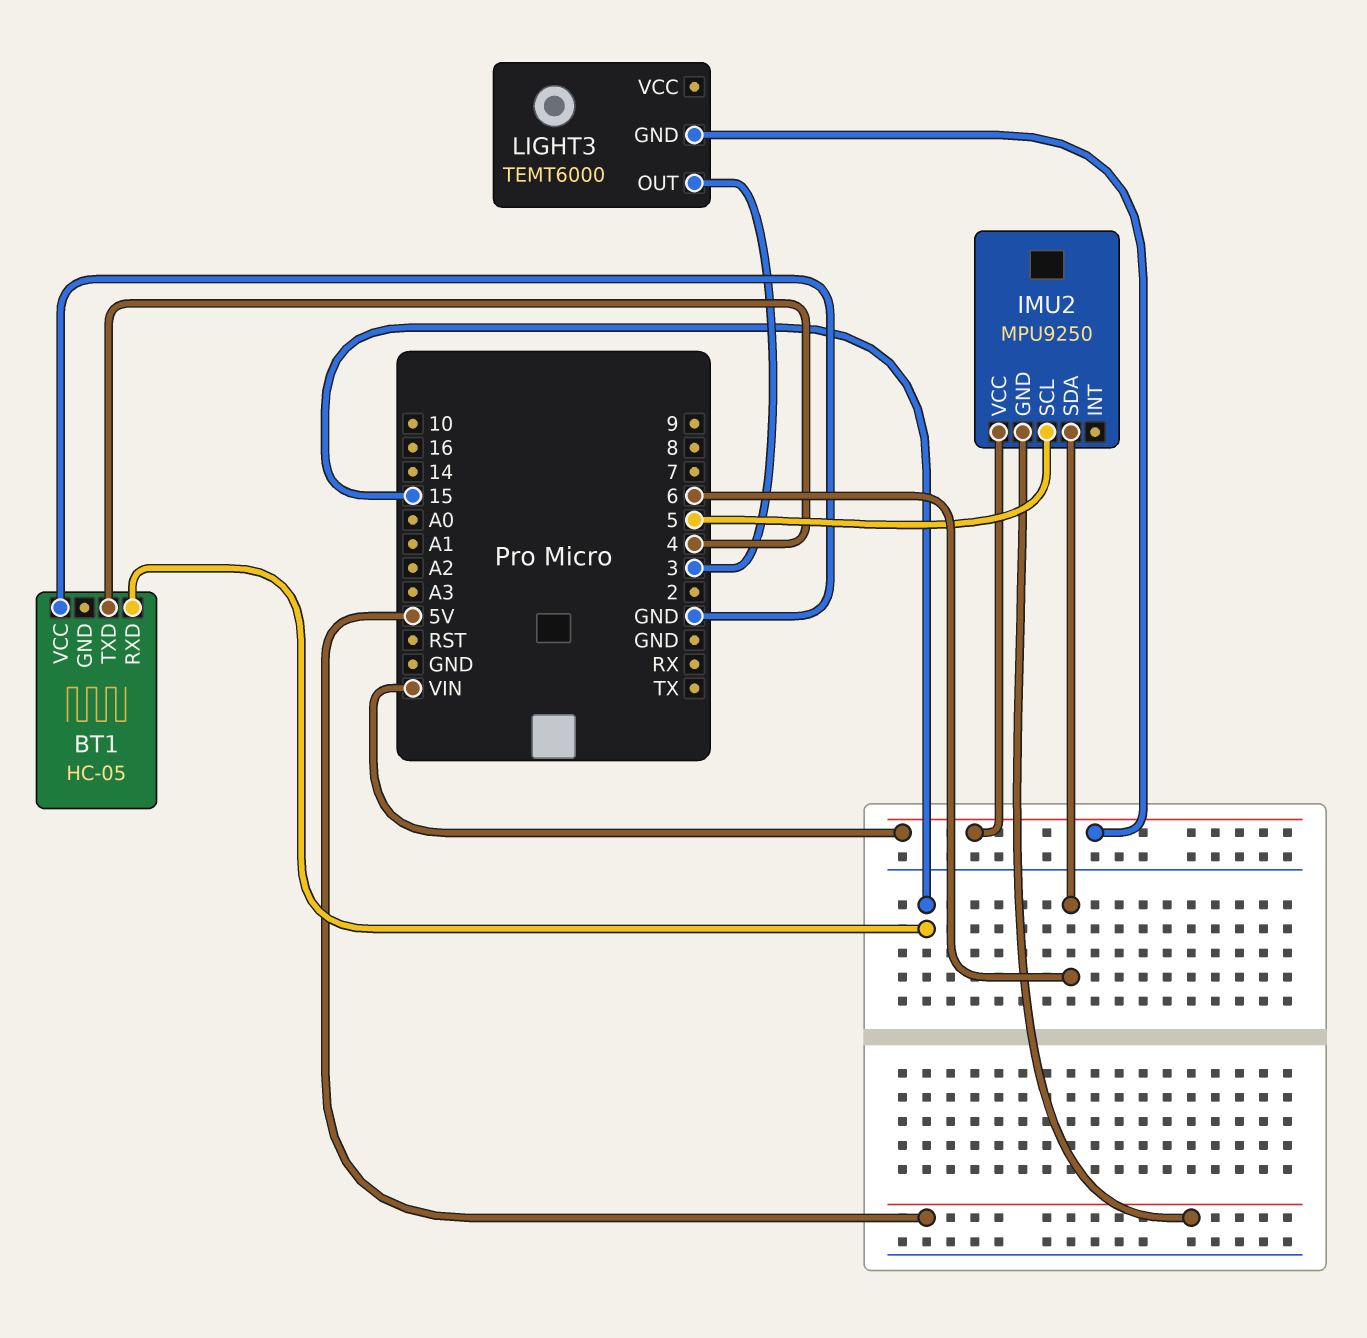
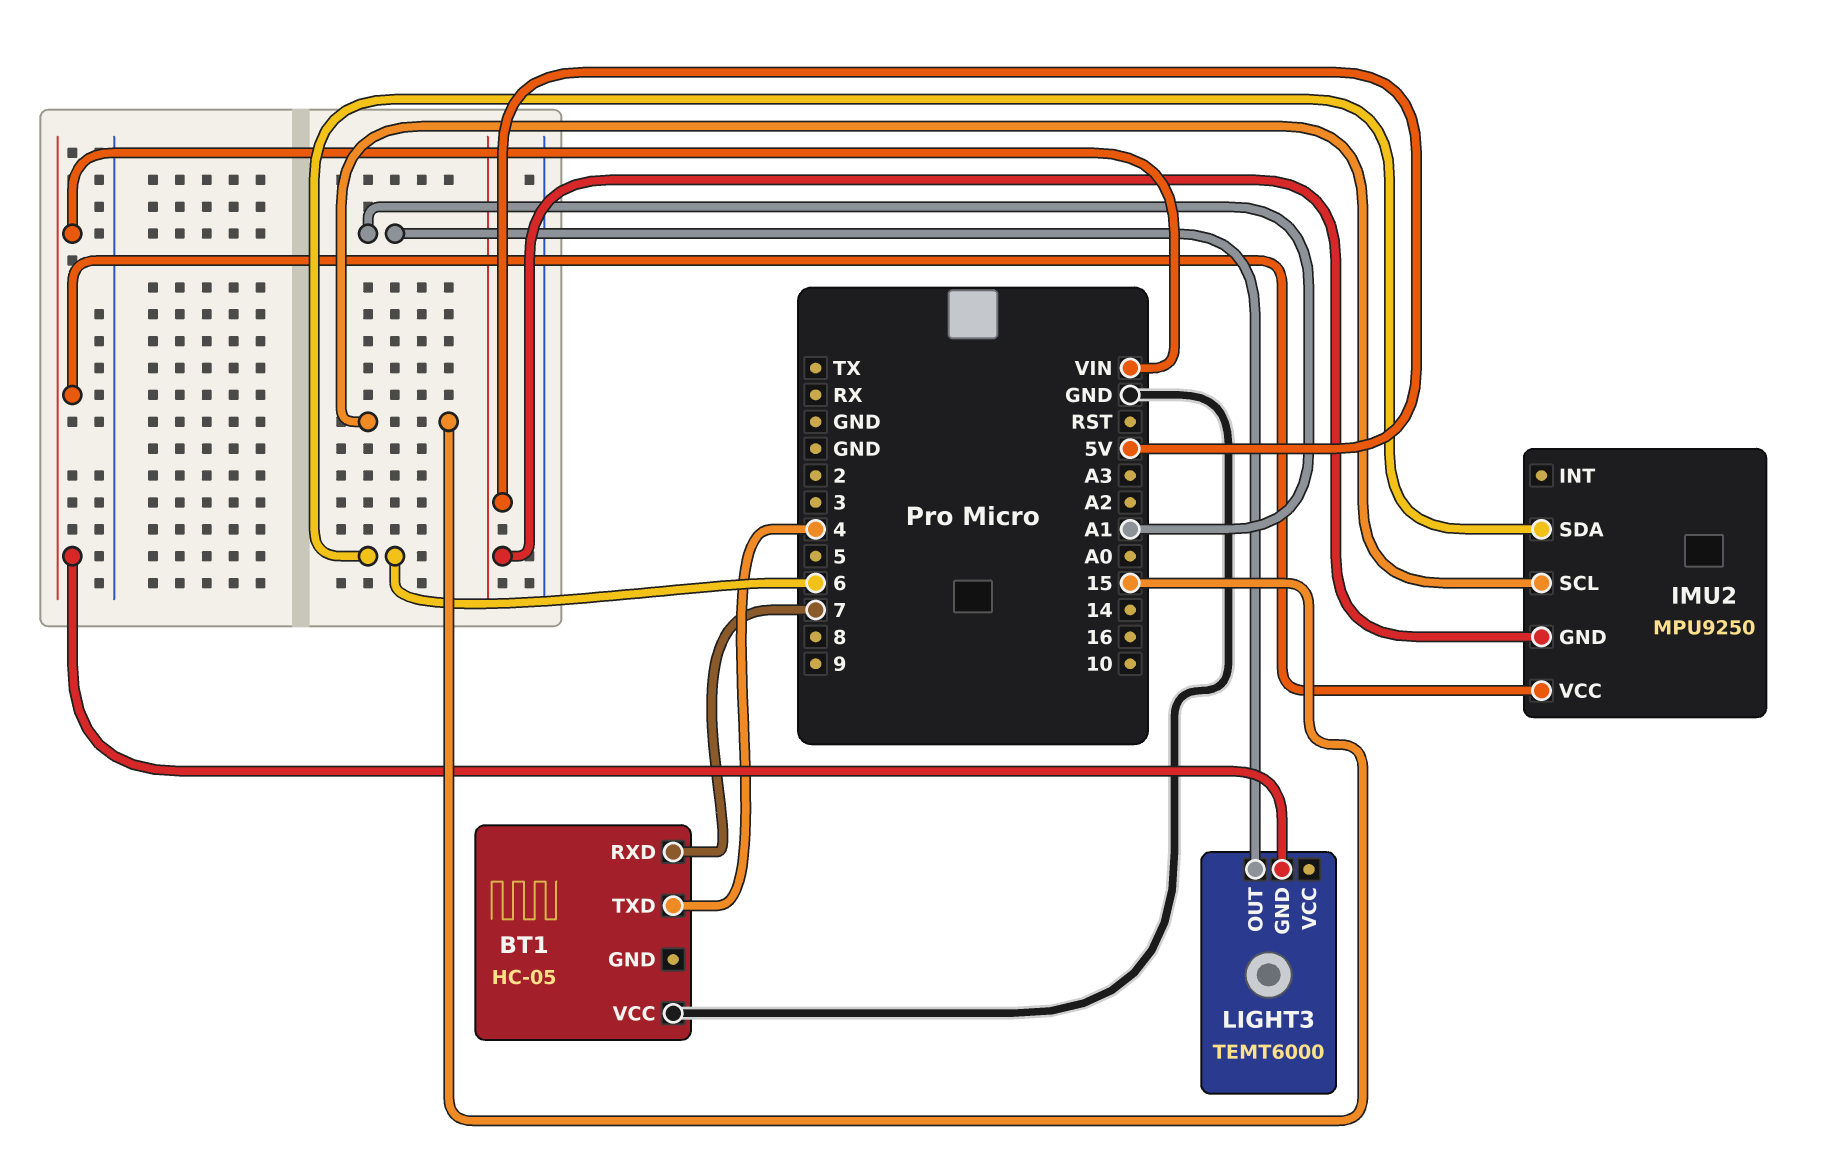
BT1 pin RXD: 15 -> 7
IMU2 pin SCL: 5 -> 15
LIGHT3 pin OUT: 3 -> A1

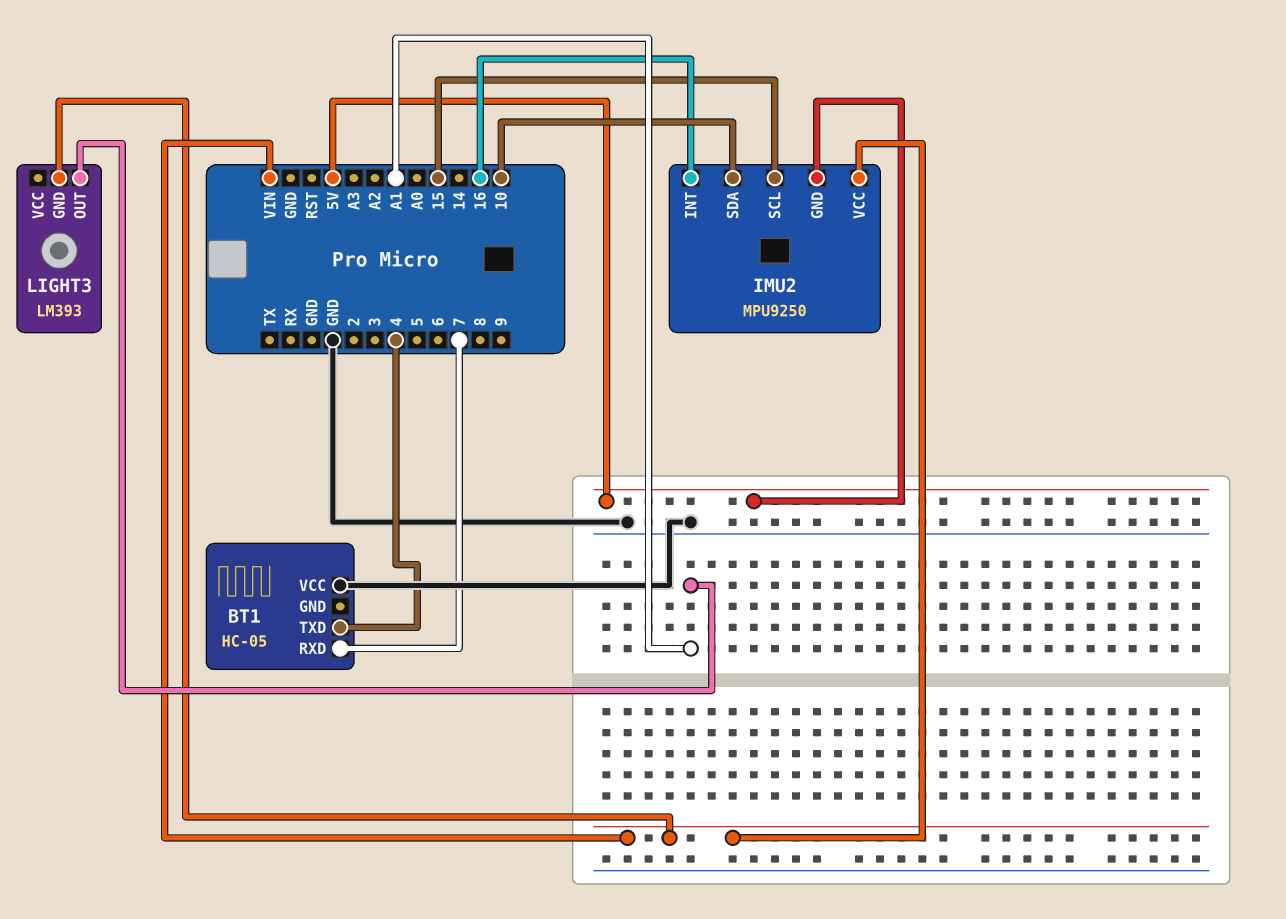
IMU2 pin INT: none -> 16
IMU2 pin SDA: 6 -> 10
LIGHT3: TEMT6000 -> LM393

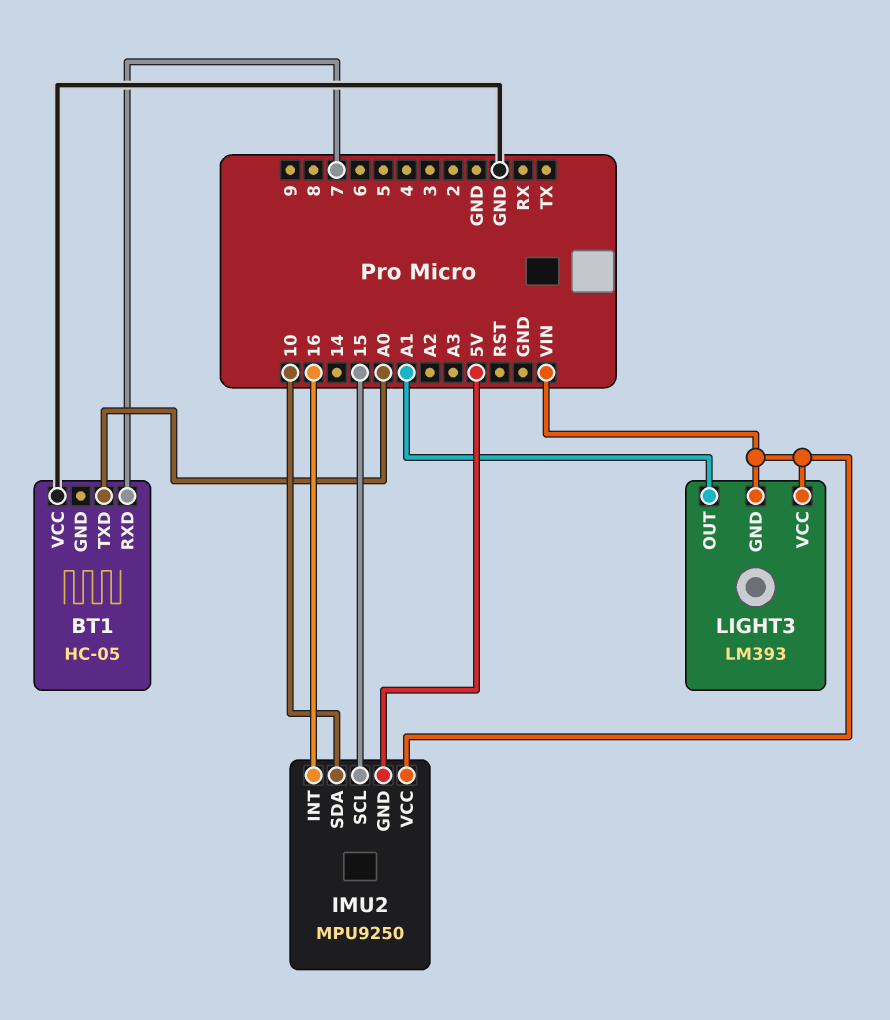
BT1 pin TXD: 4 -> A0
LIGHT3 pin VCC: none -> VIN

